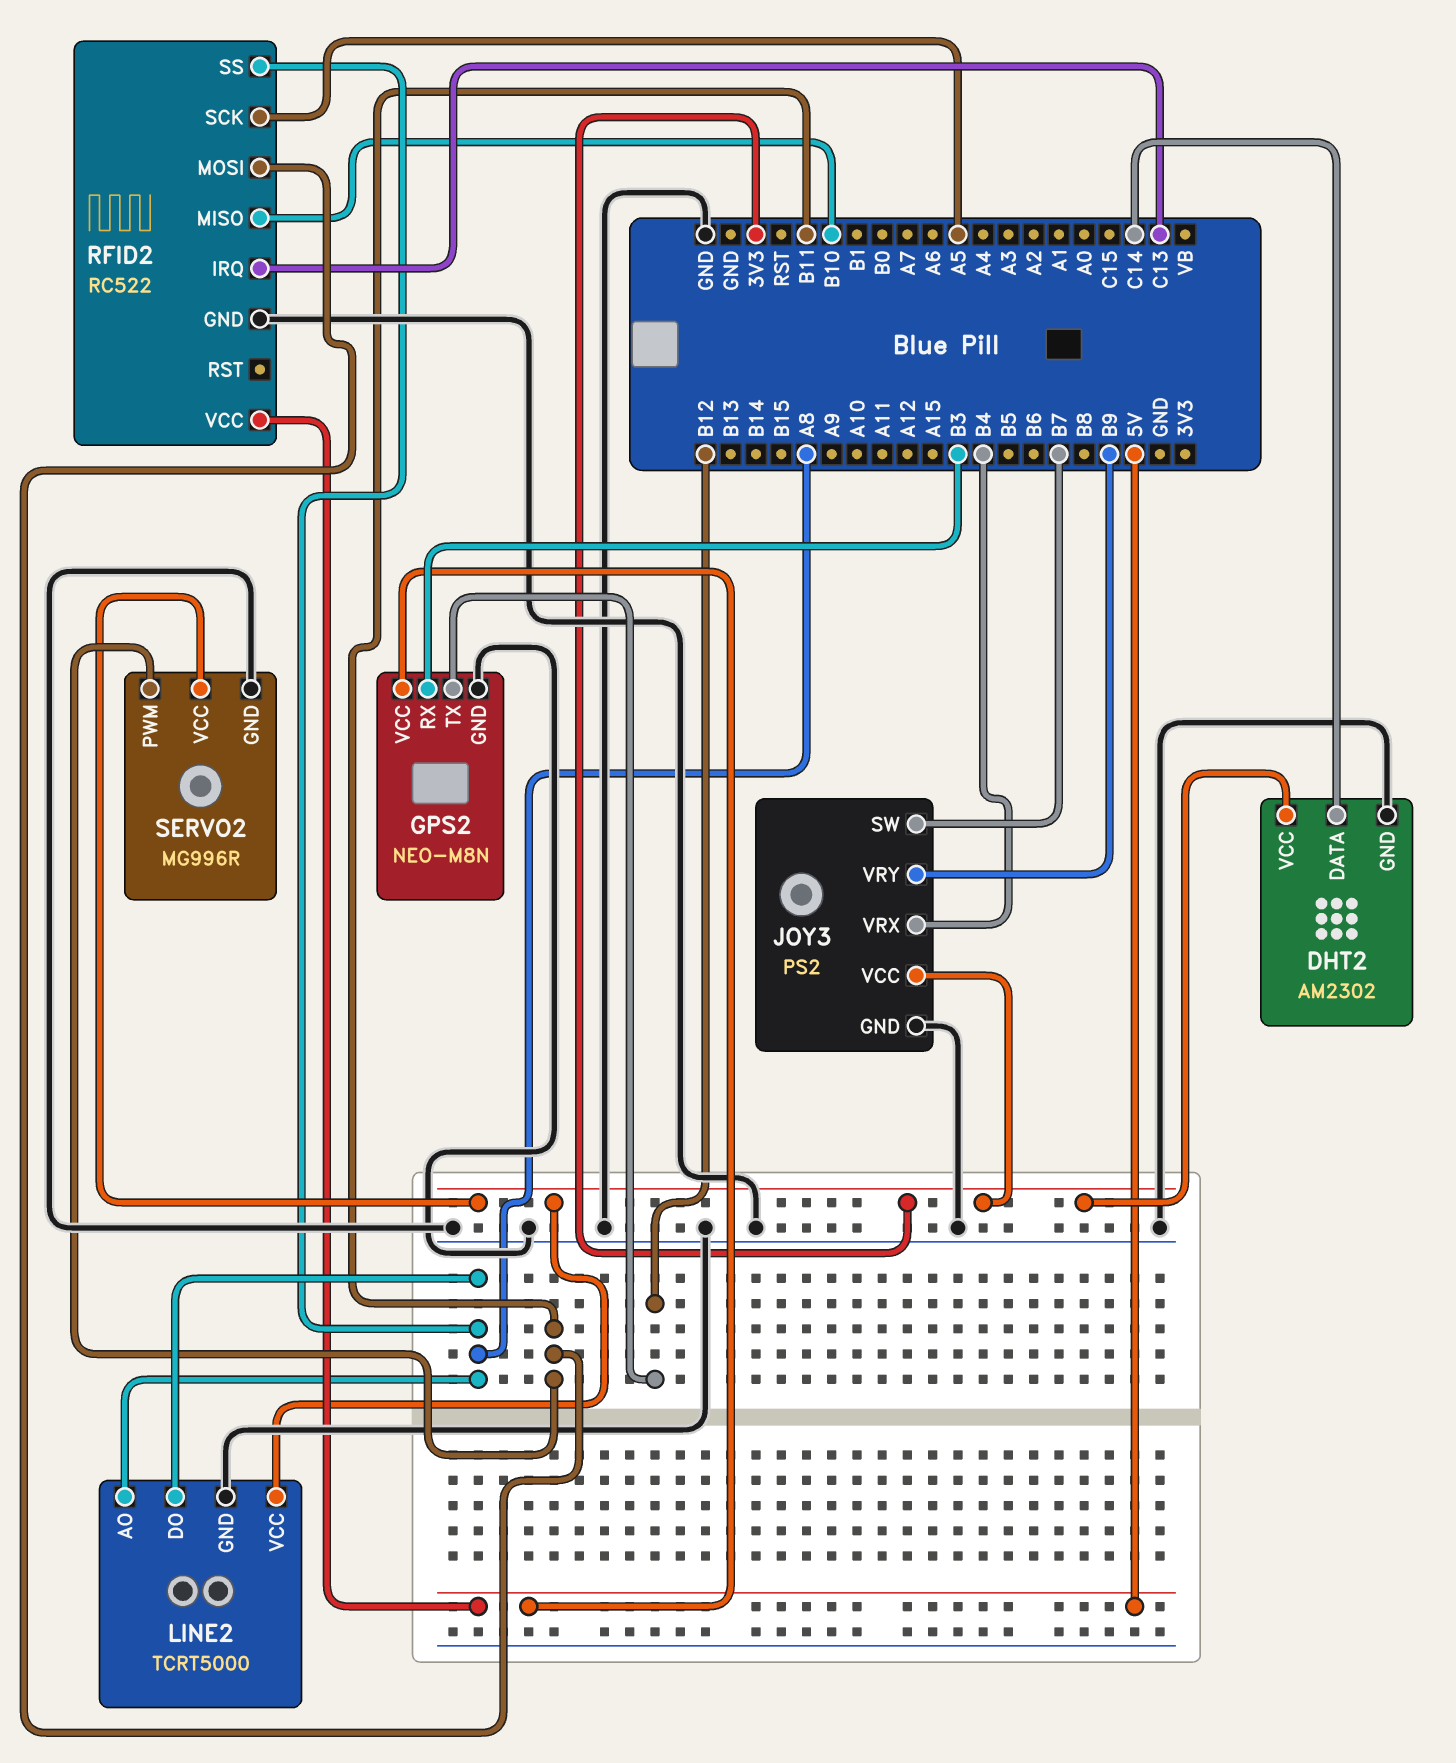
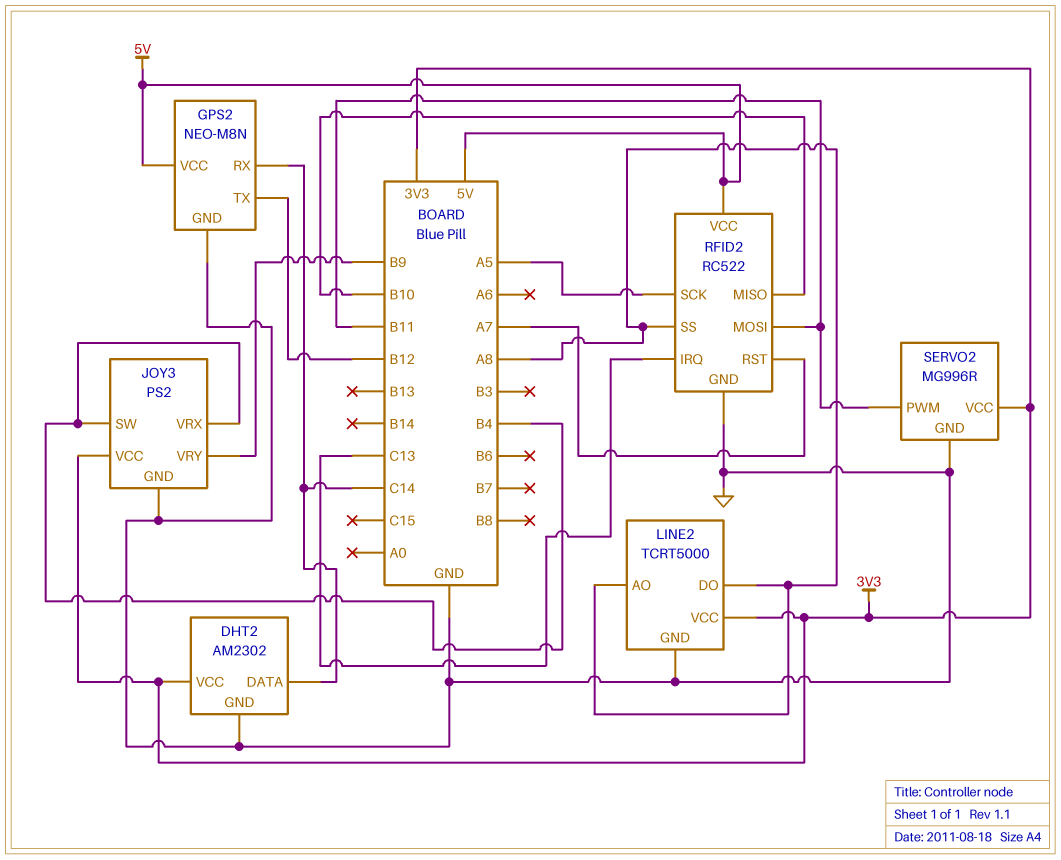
GPS2 pin RX: B3 -> C14
JOY3 pin SW: B7 -> B4
RFID2 pin RST: none -> A7

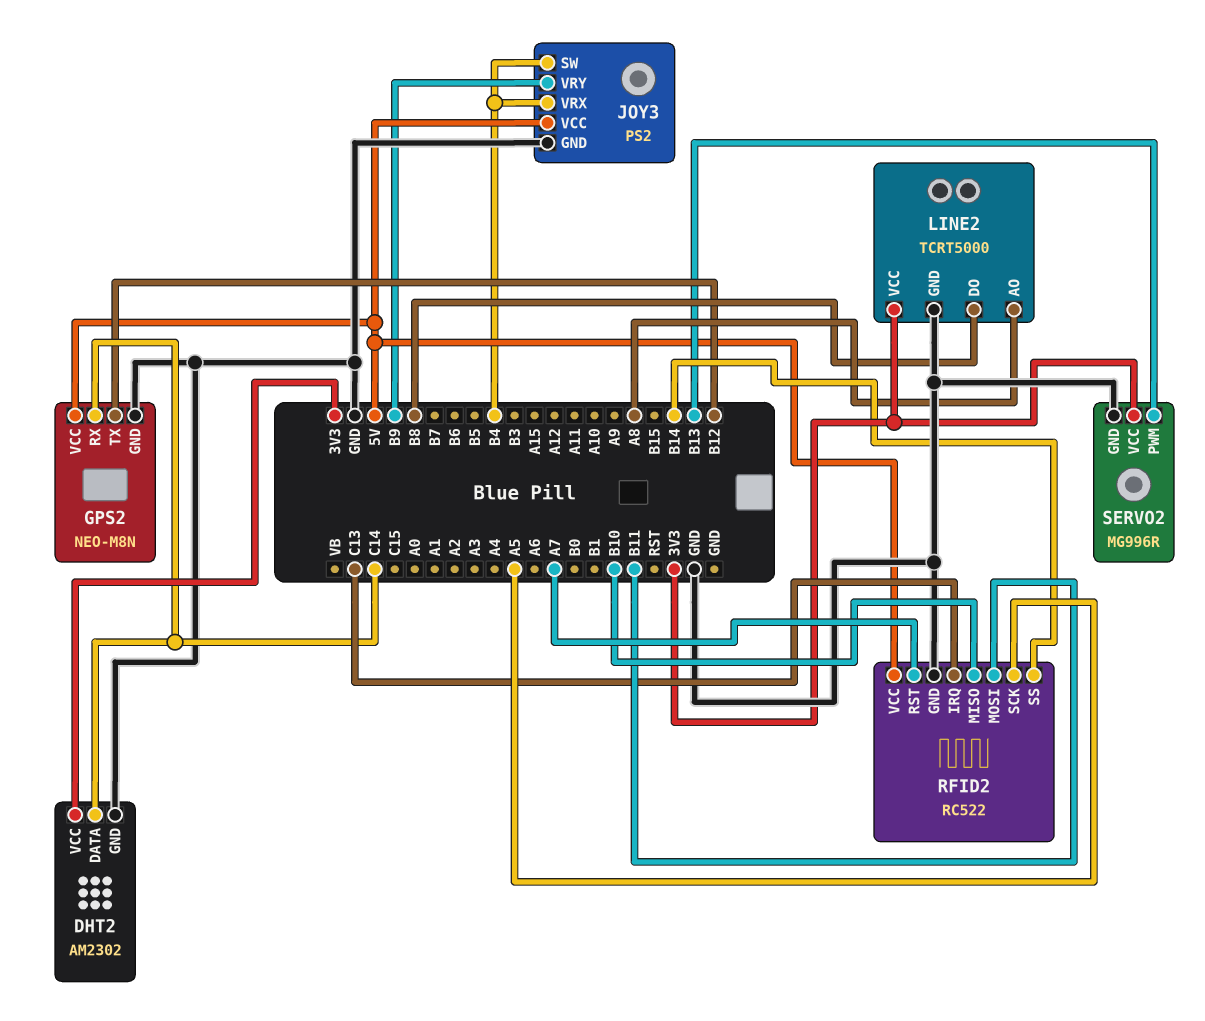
JOY3 pin VCC: 3V3 -> 5V
LINE2 pin DO: A8 -> B8
RFID2 pin SS: A8 -> B14
SERVO2 pin PWM: B11 -> B13

